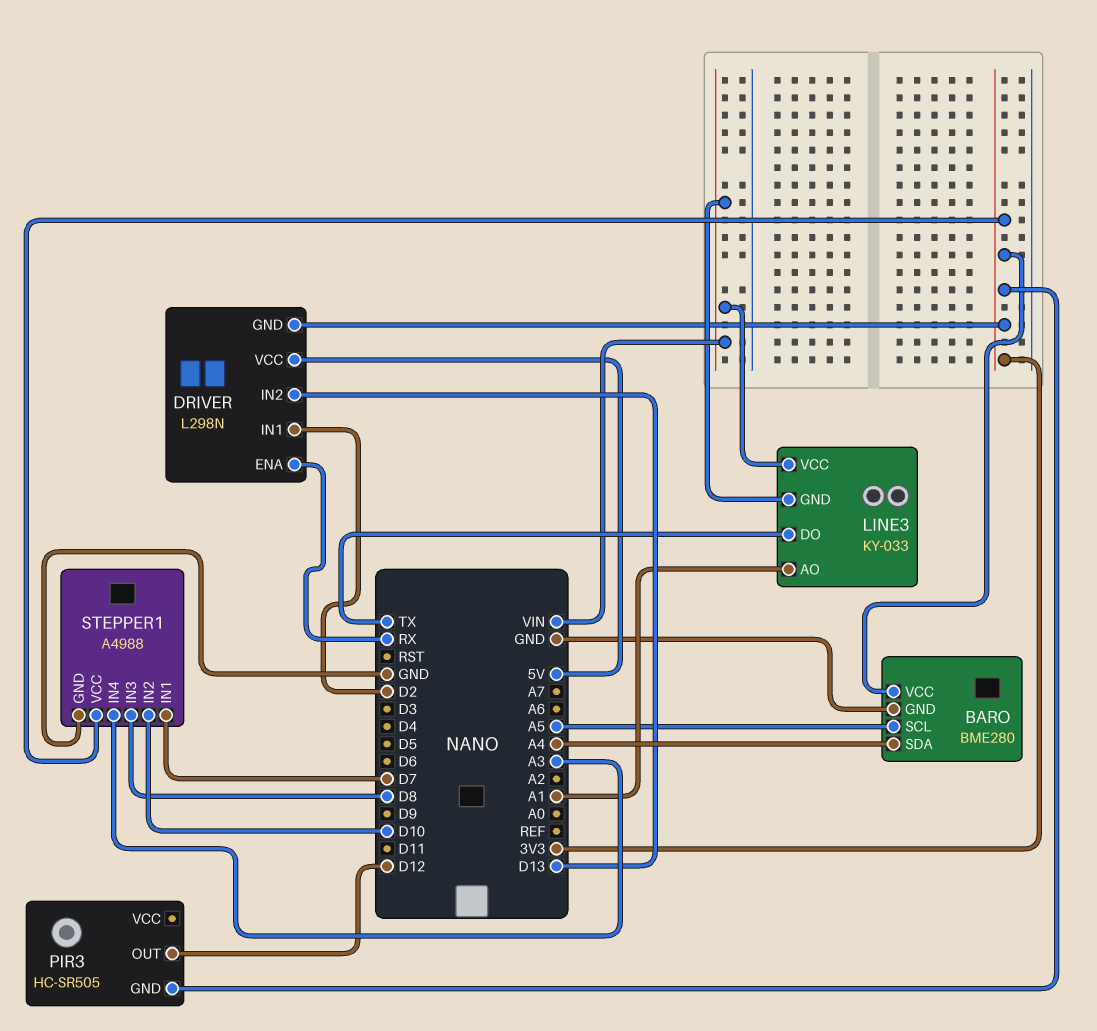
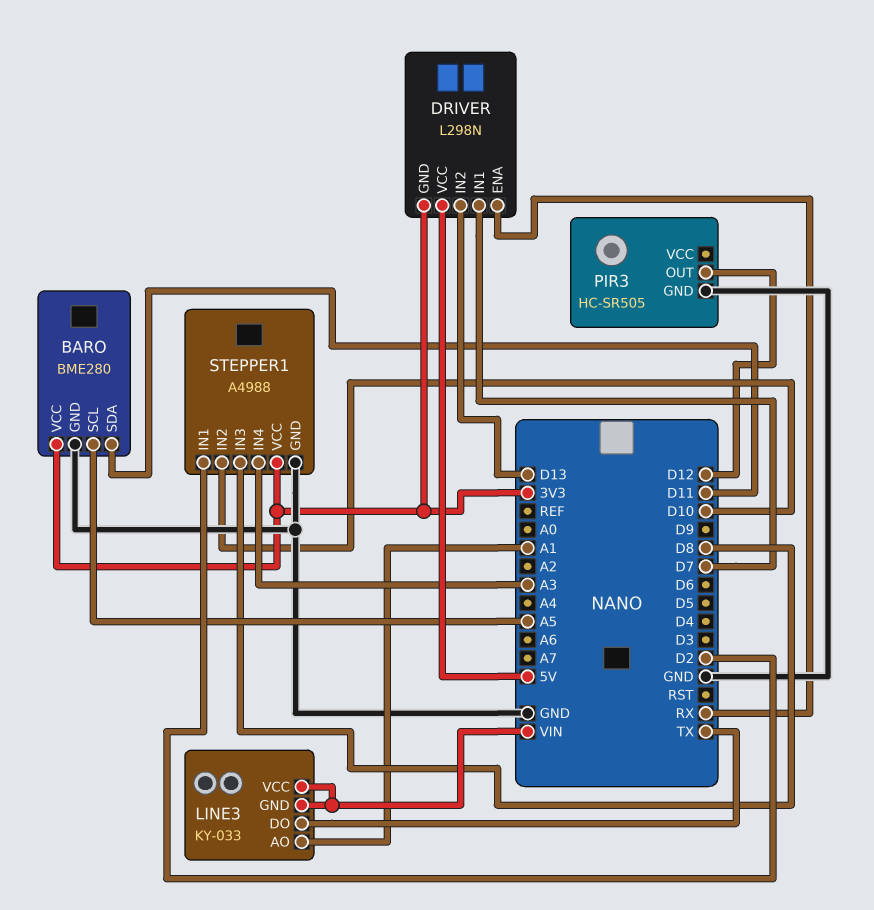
BARO pin SDA: A4 -> D11
DRIVER pin IN1: D2 -> D7
PIR3 pin GND: 3V3 -> GND
STEPPER1 pin IN1: D7 -> D2

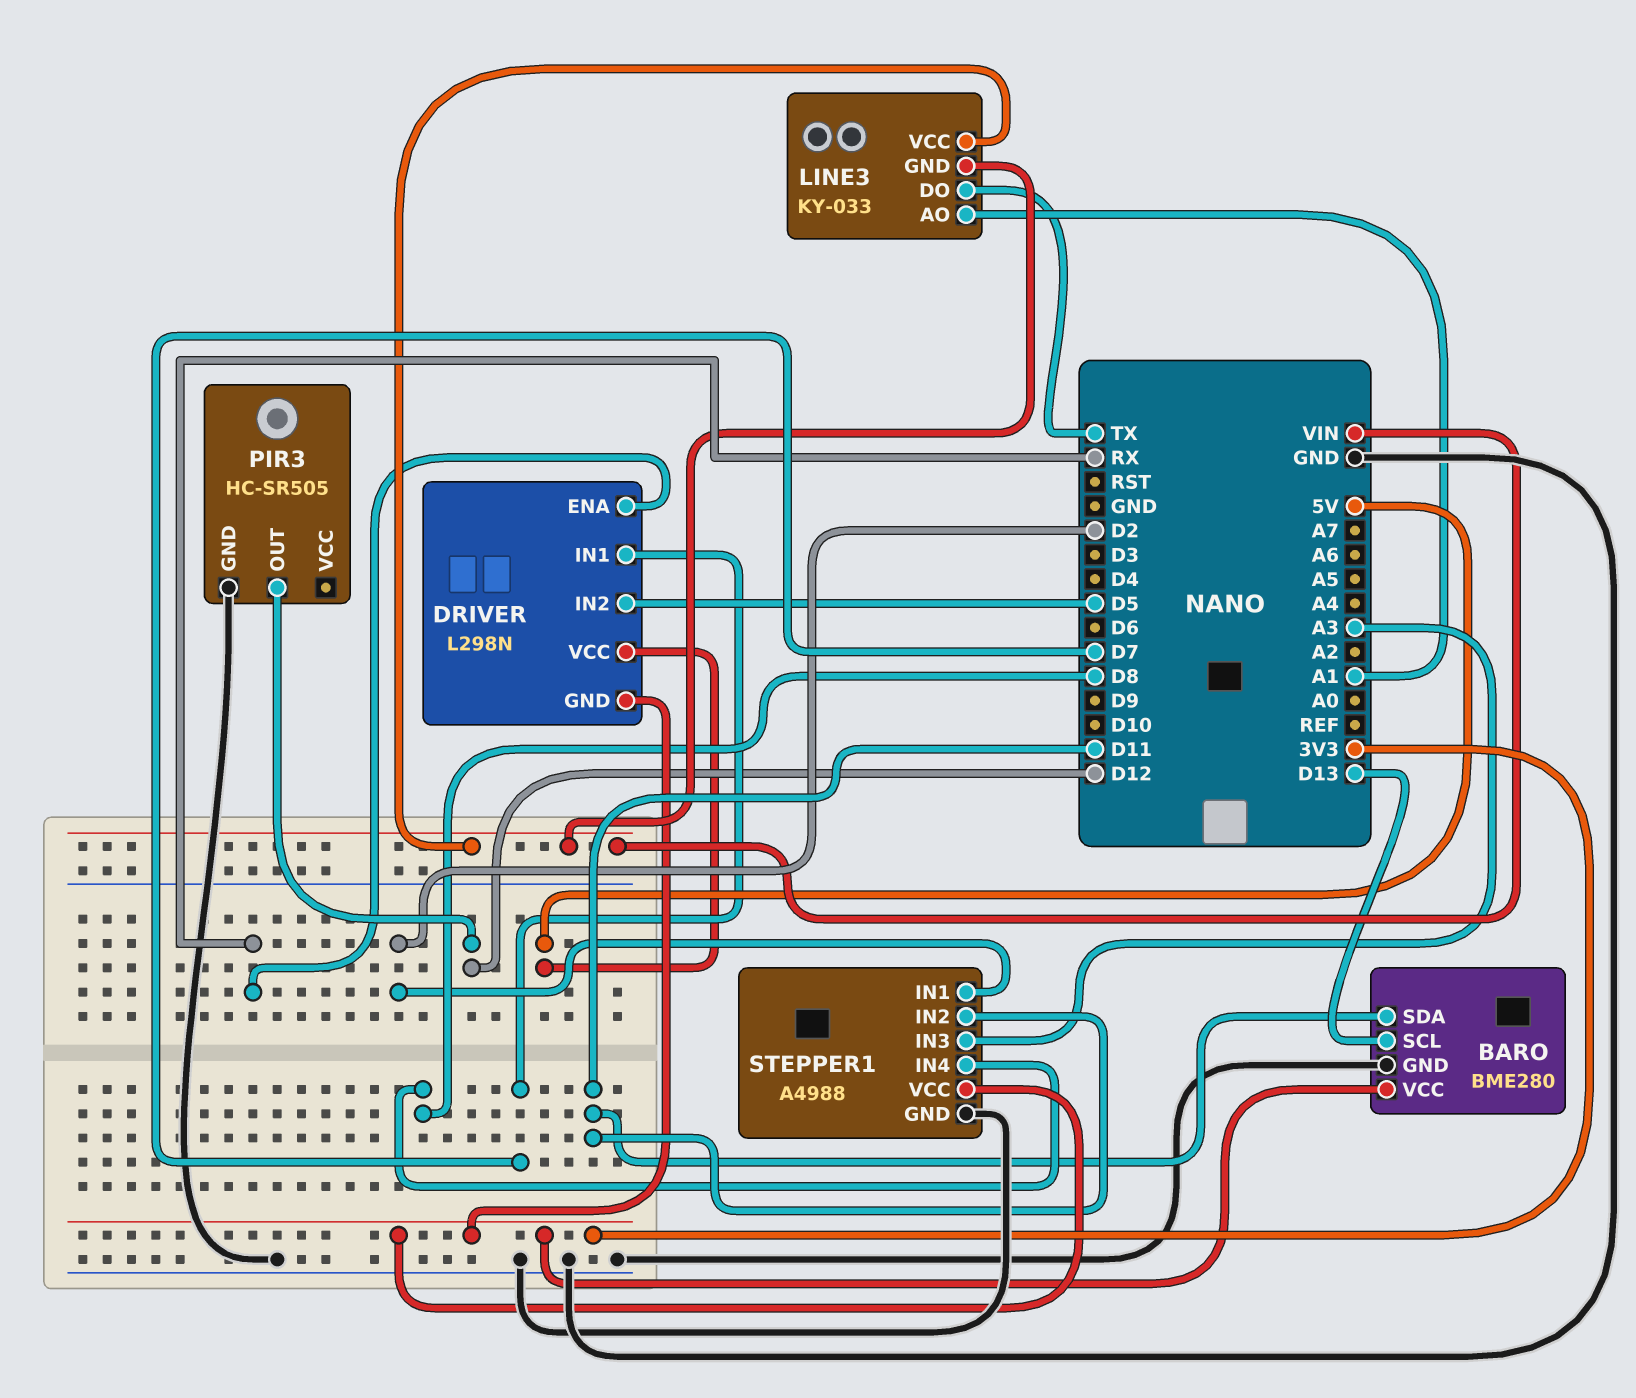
BARO pin SCL: A5 -> D13
DRIVER pin IN2: D13 -> D5
STEPPER1 pin IN2: D10 -> D11
STEPPER1 pin IN3: D8 -> A3
STEPPER1 pin IN4: A3 -> D8

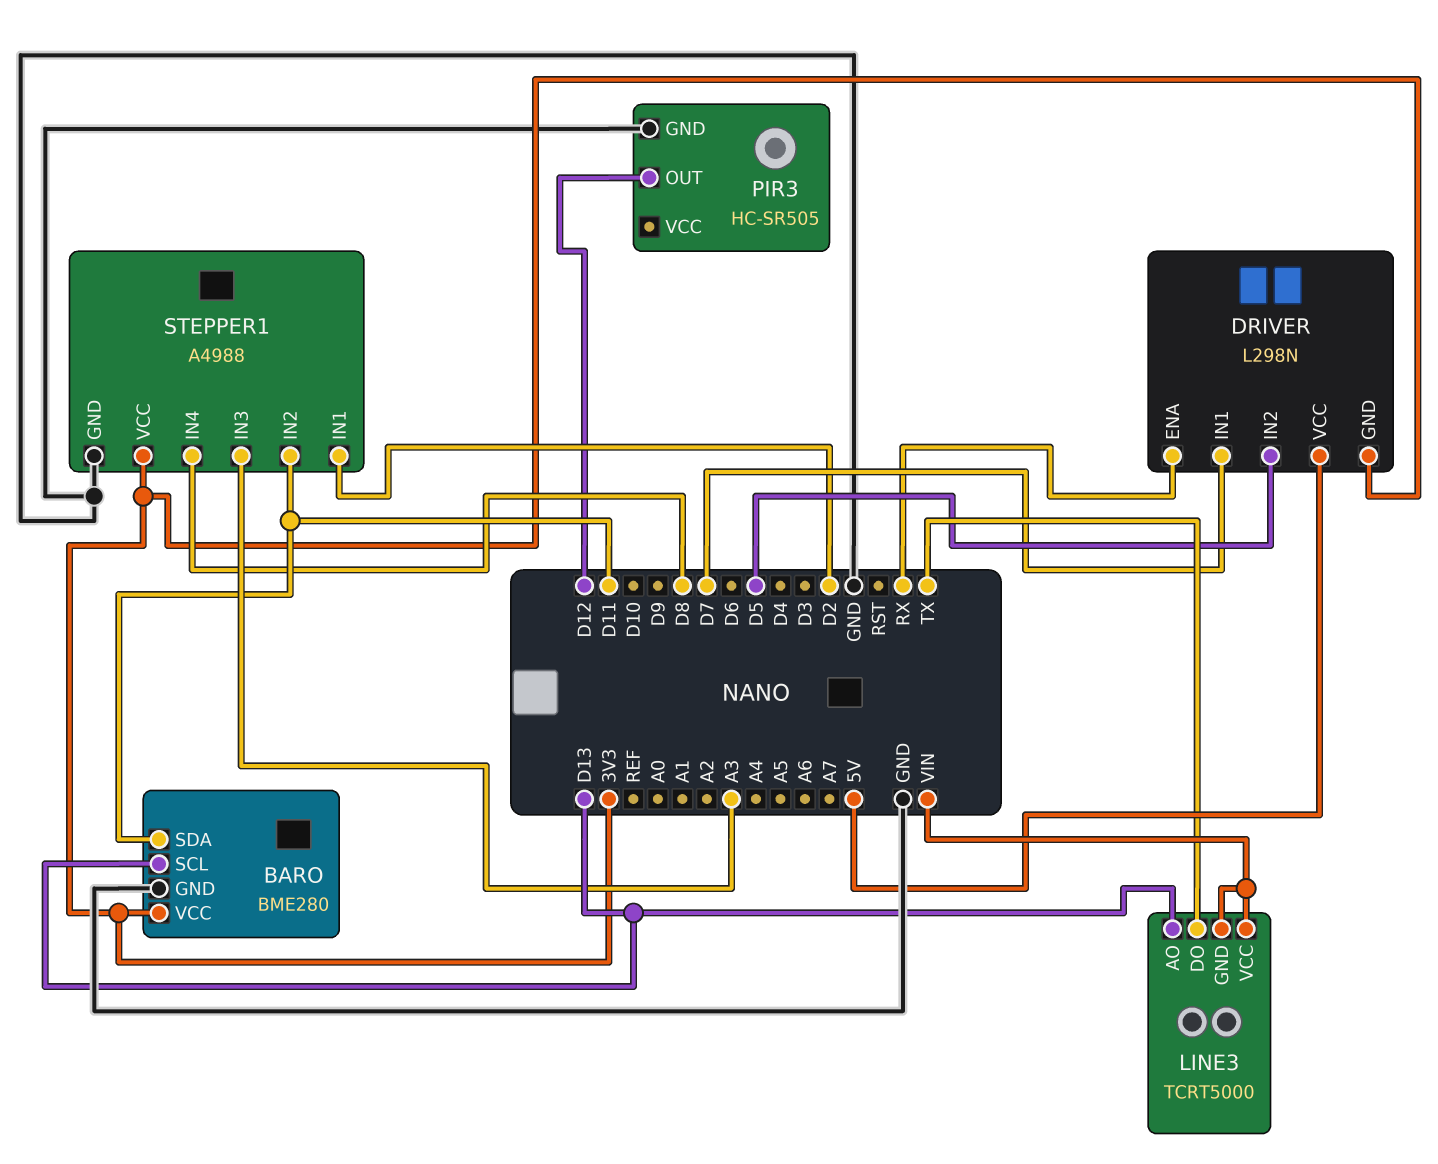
LINE3: KY-033 -> TCRT5000
LINE3 pin AO: A1 -> D13

